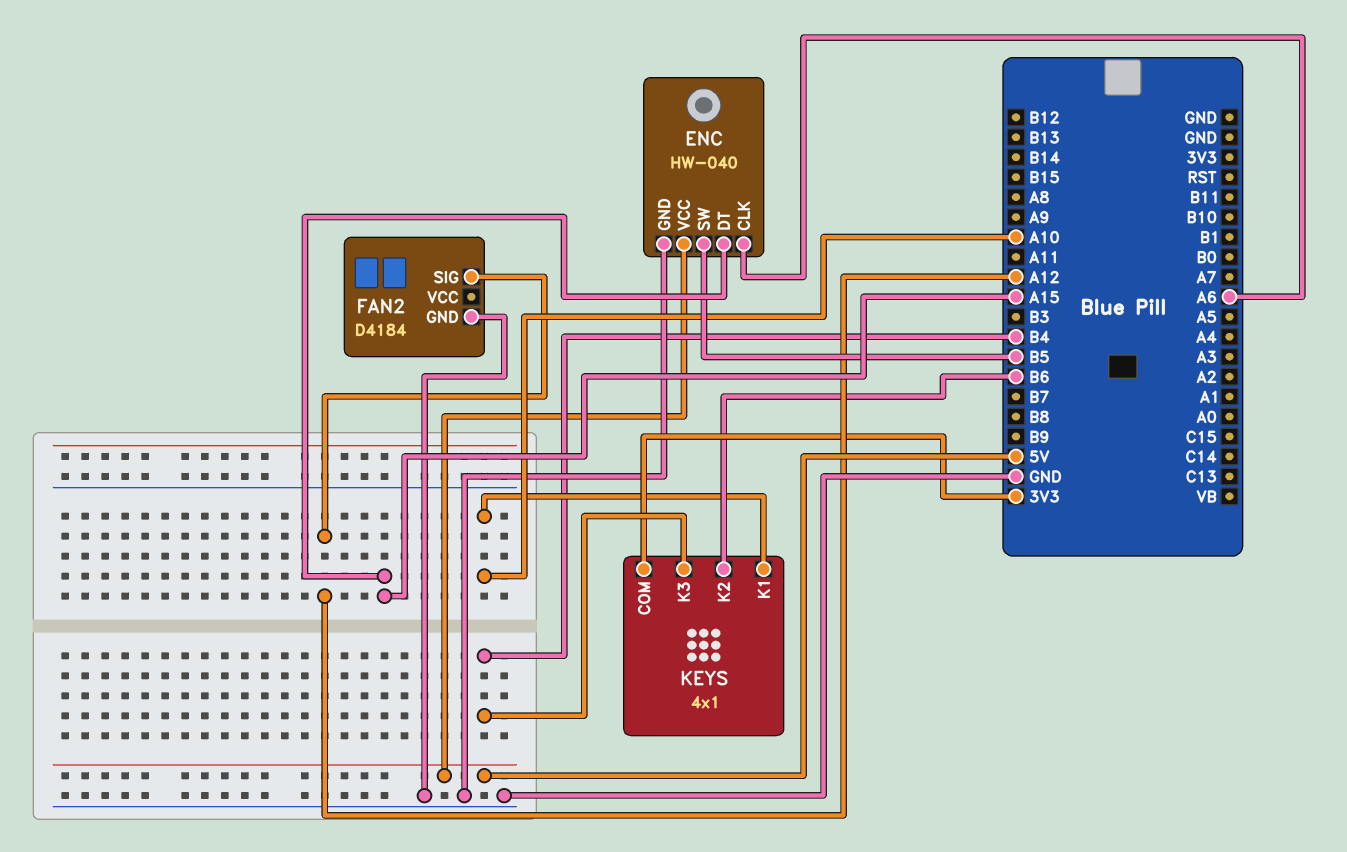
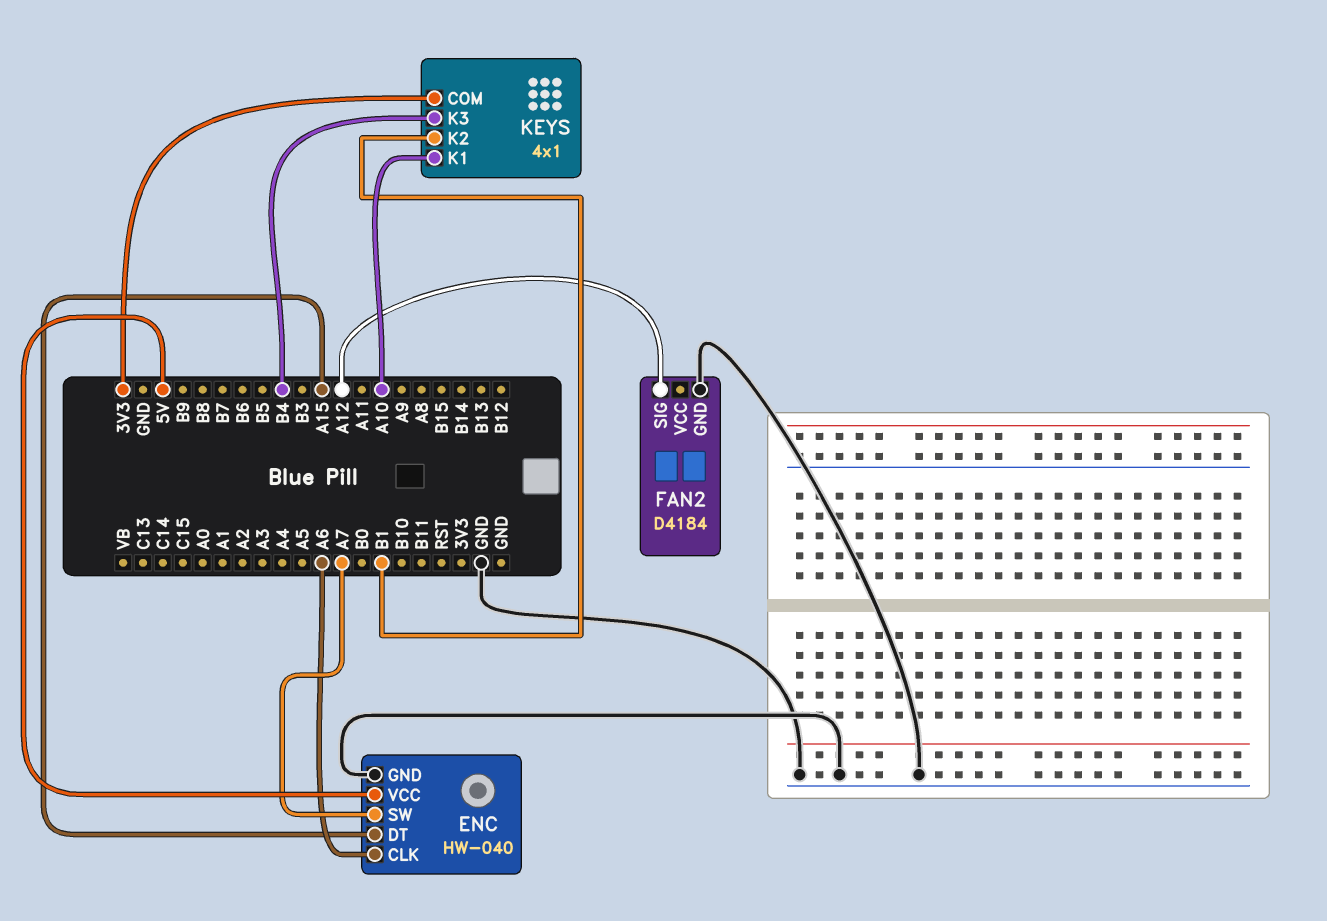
ENC pin SW: B5 -> A7
KEYS pin K2: B6 -> B1

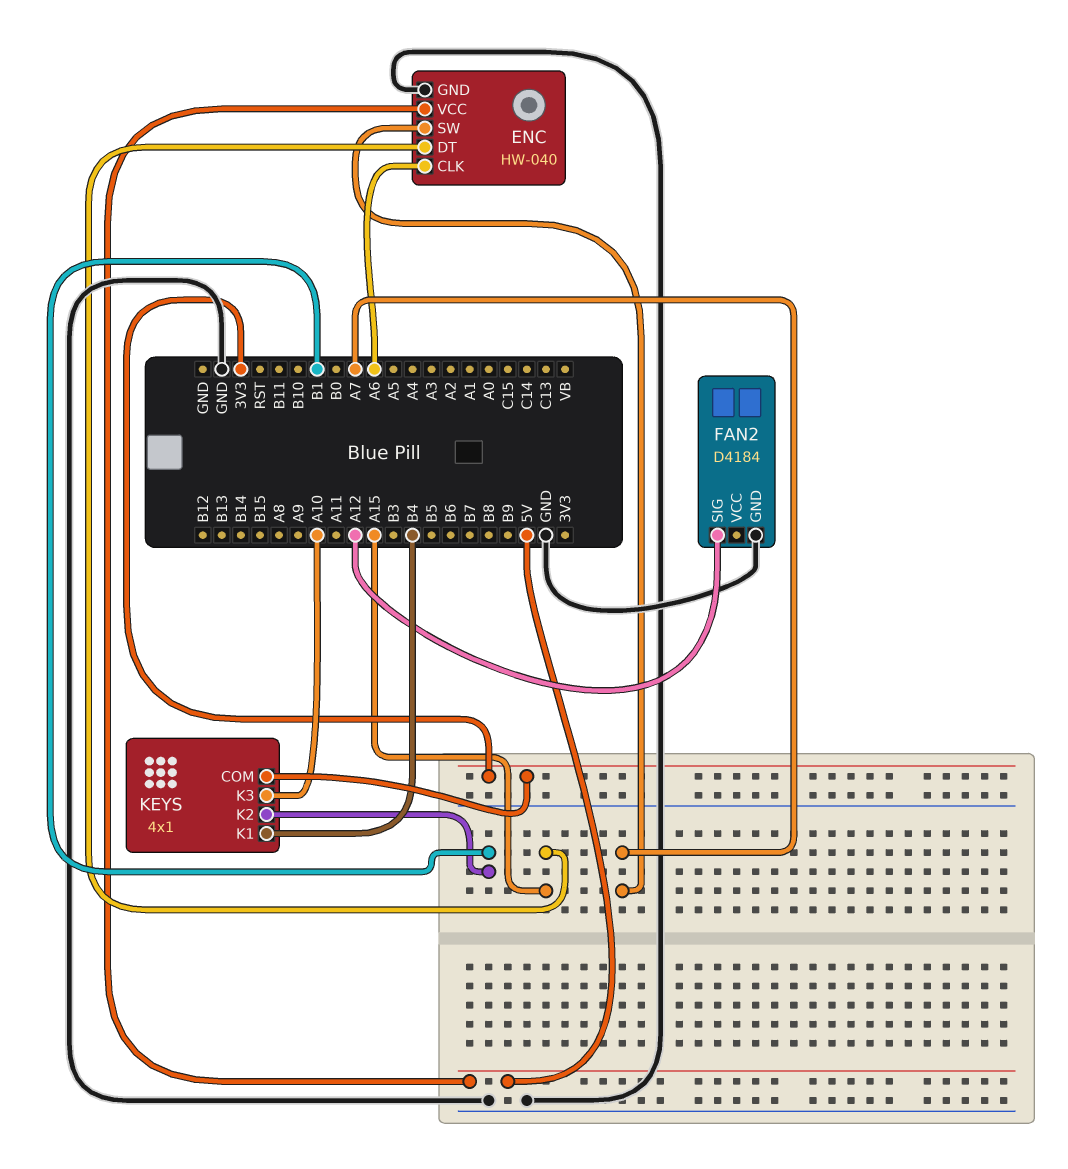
KEYS pin K1: A10 -> B4
KEYS pin K3: B4 -> A10

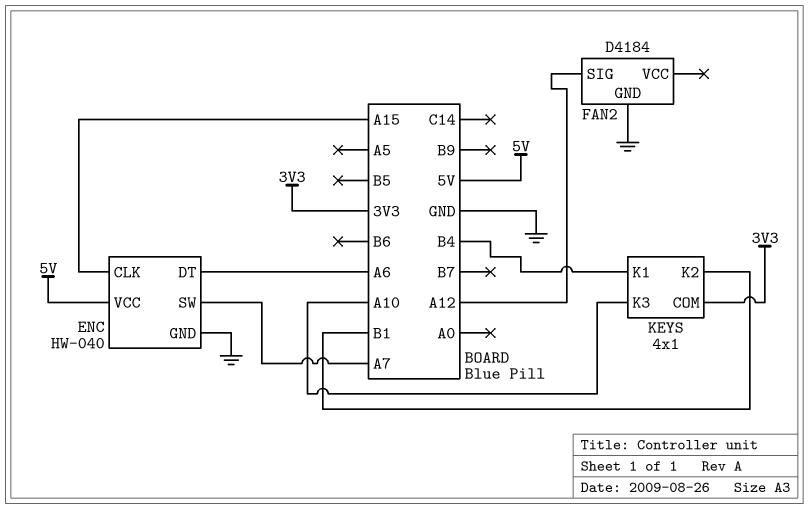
ENC pin CLK: A6 -> A15
ENC pin DT: A15 -> A6

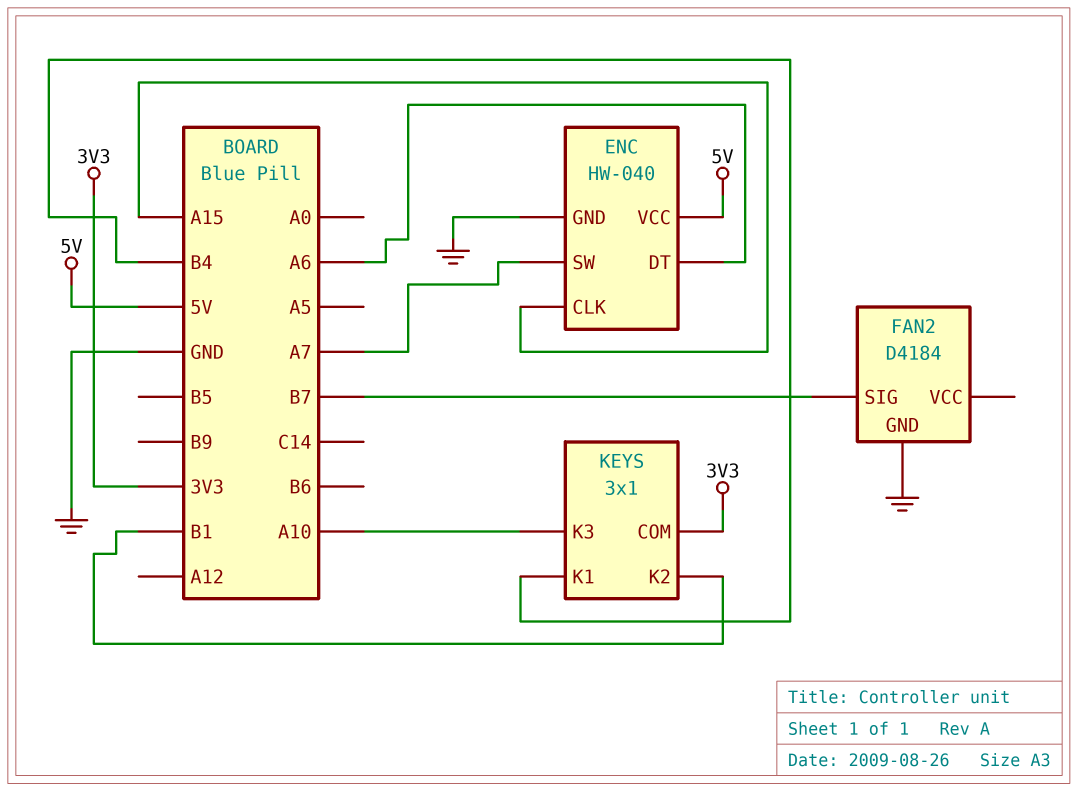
FAN2 pin SIG: A12 -> B7
KEYS: 4x1 -> 3x1

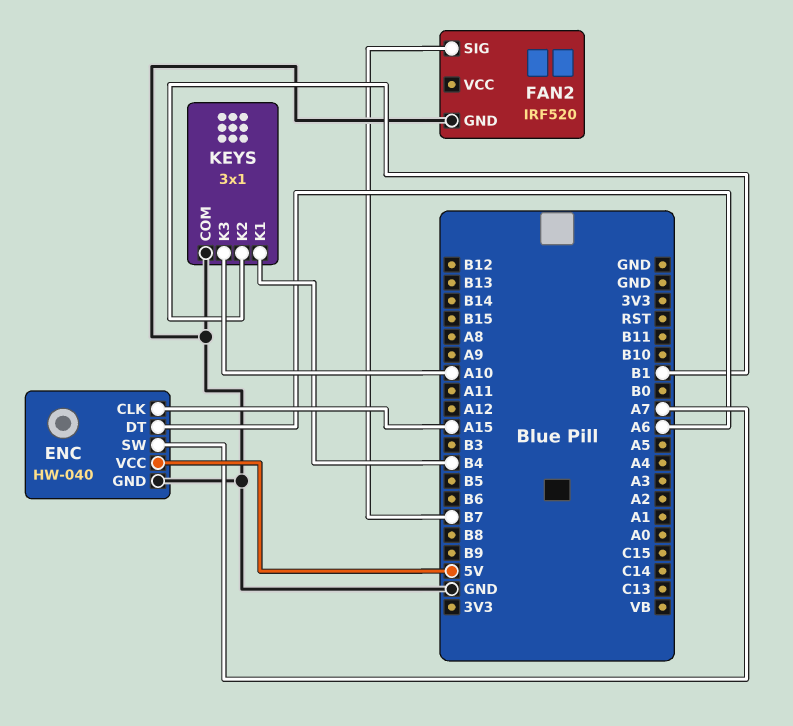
FAN2: D4184 -> IRF520
KEYS pin COM: 3V3 -> GND

